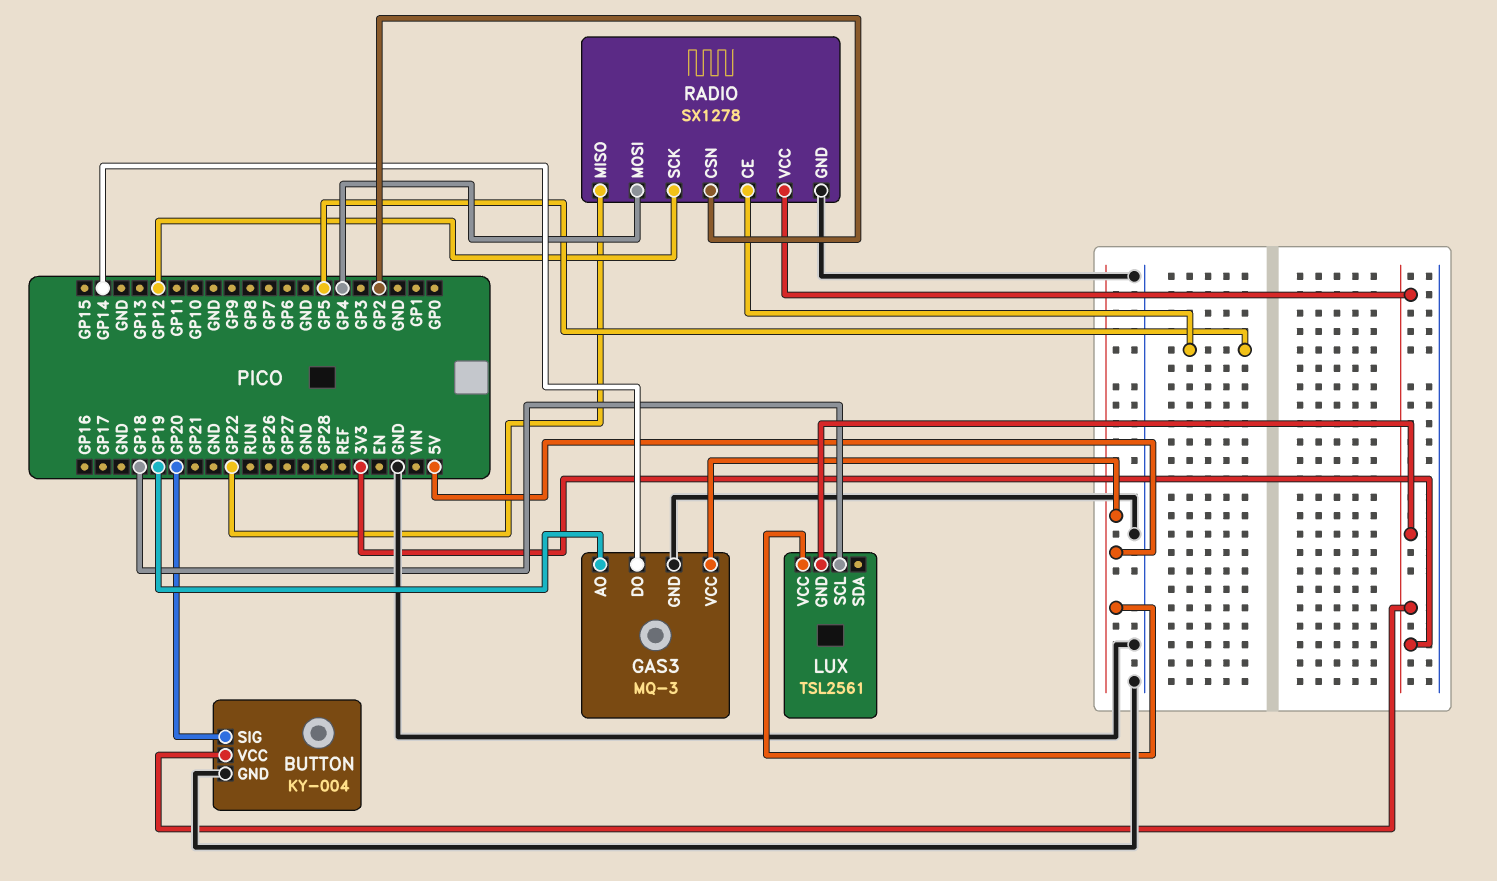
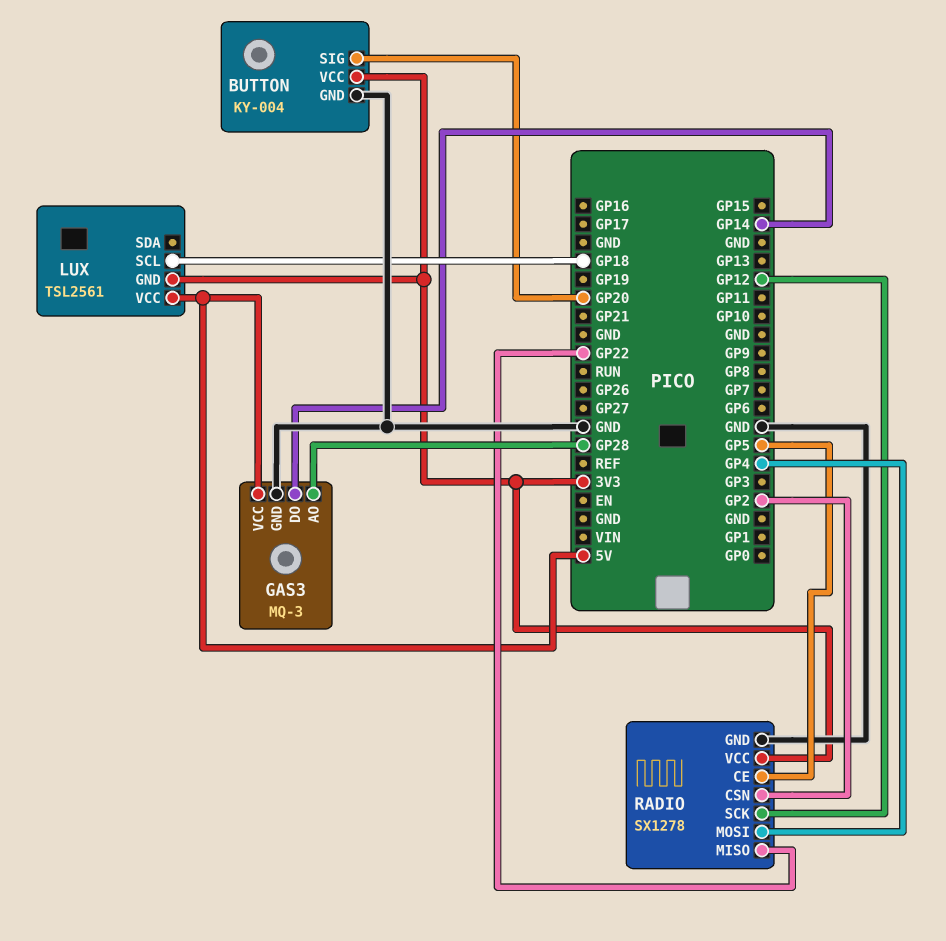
GAS3 pin AO: GP19 -> GP28

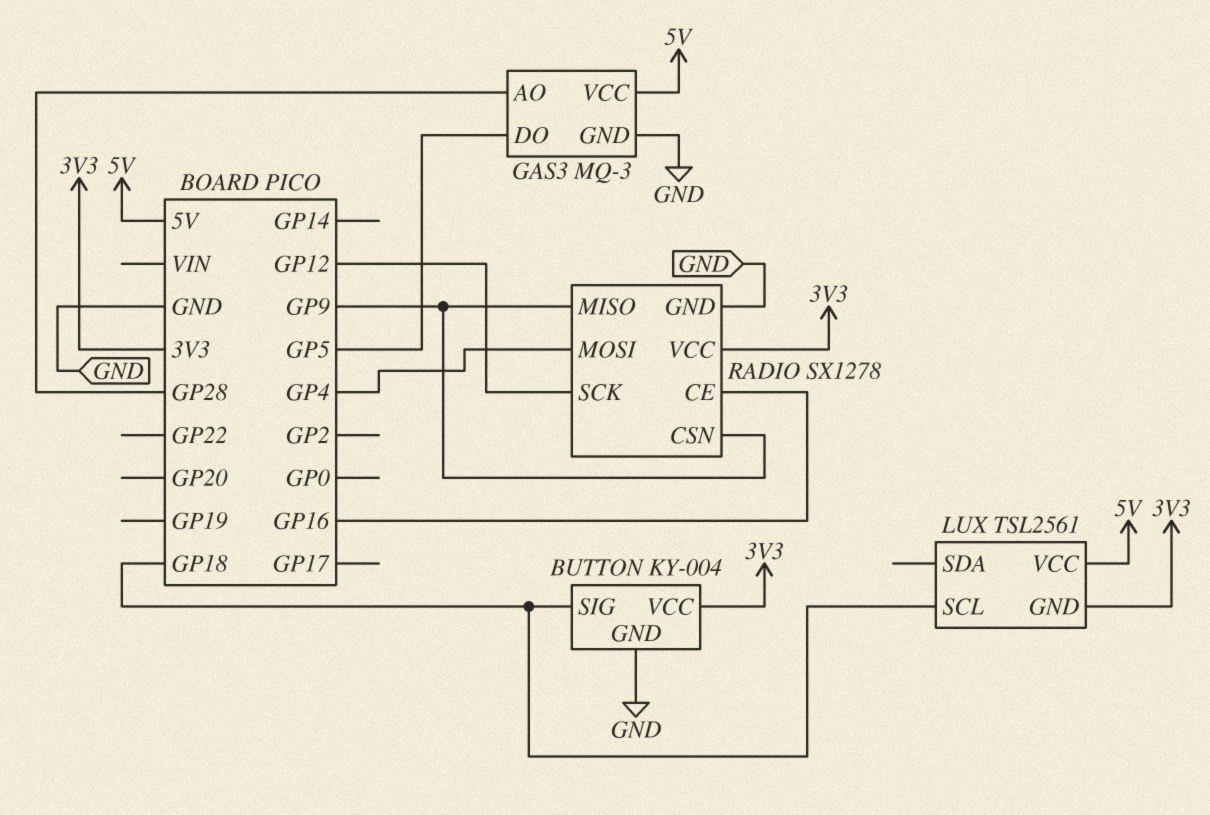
BUTTON pin SIG: GP20 -> GP18
GAS3 pin DO: GP14 -> GP5
RADIO pin CE: GP5 -> GP16
RADIO pin CSN: GP2 -> GP9
RADIO pin MISO: GP22 -> GP9

